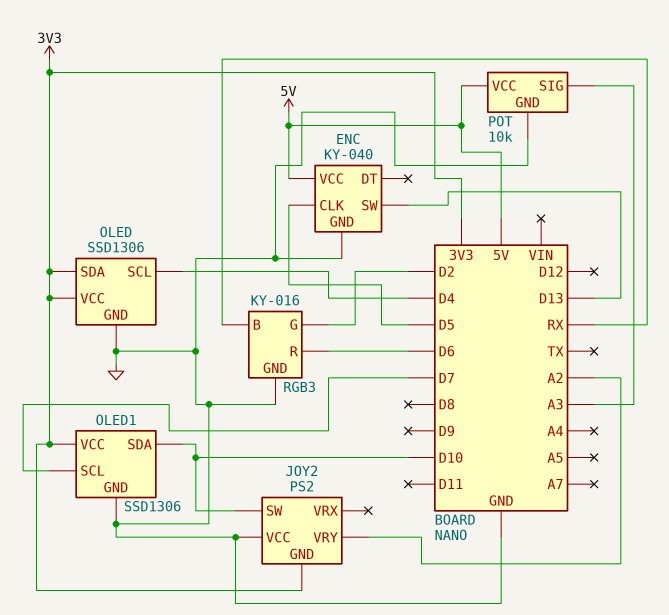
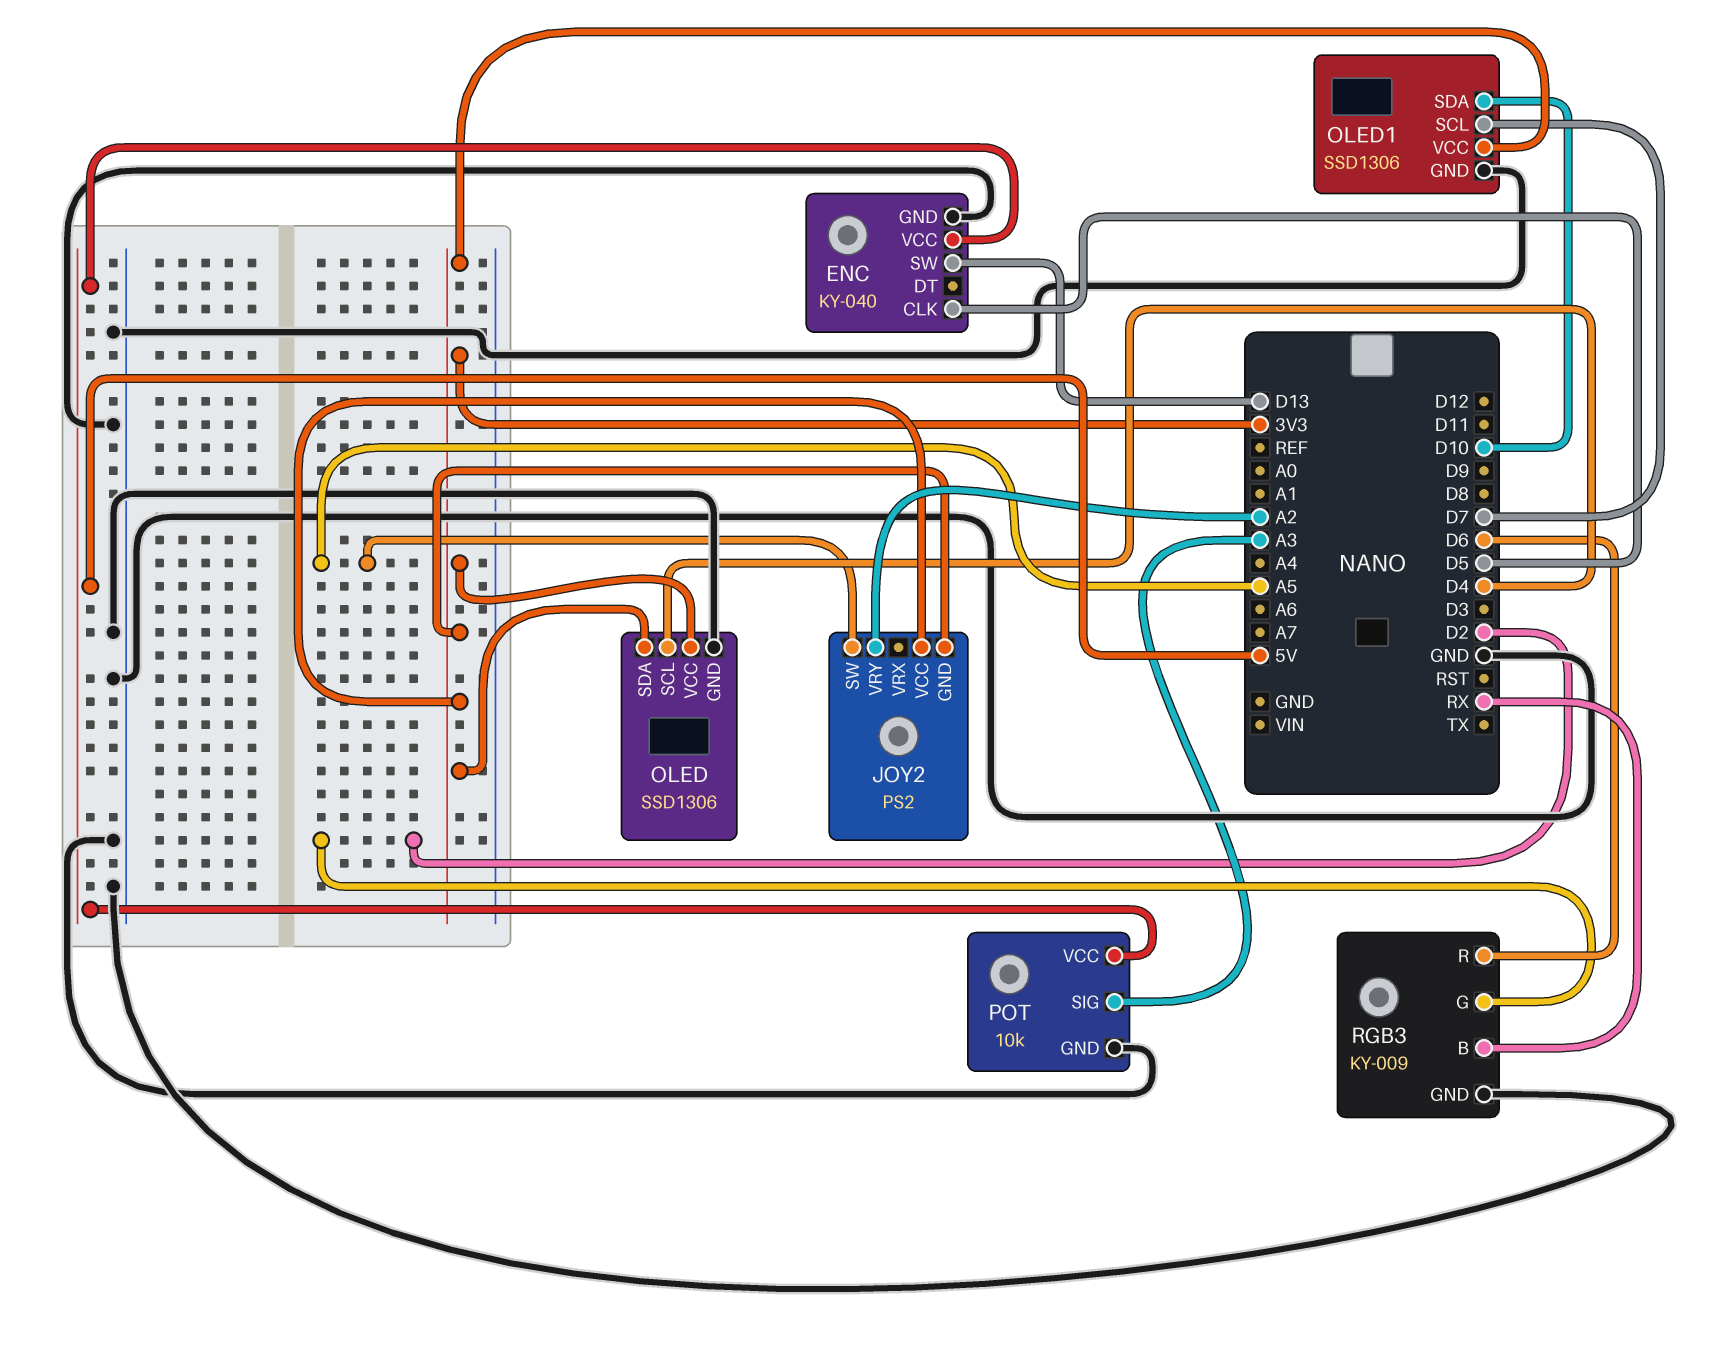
JOY2 pin SW: D10 -> A5
JOY2 pin VCC: GND -> 3V3
RGB3: KY-016 -> KY-009

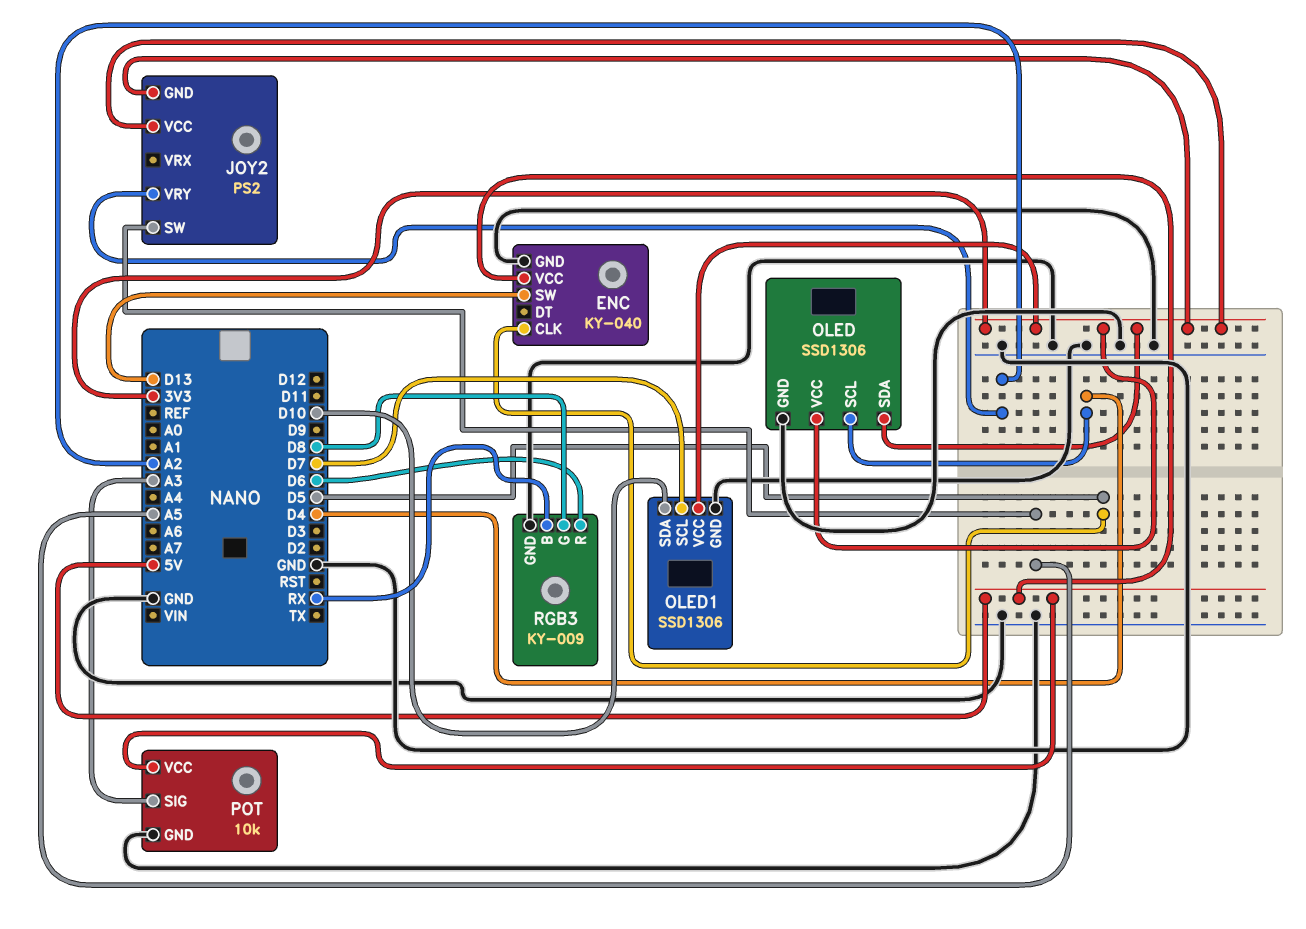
RGB3 pin G: D2 -> D8

